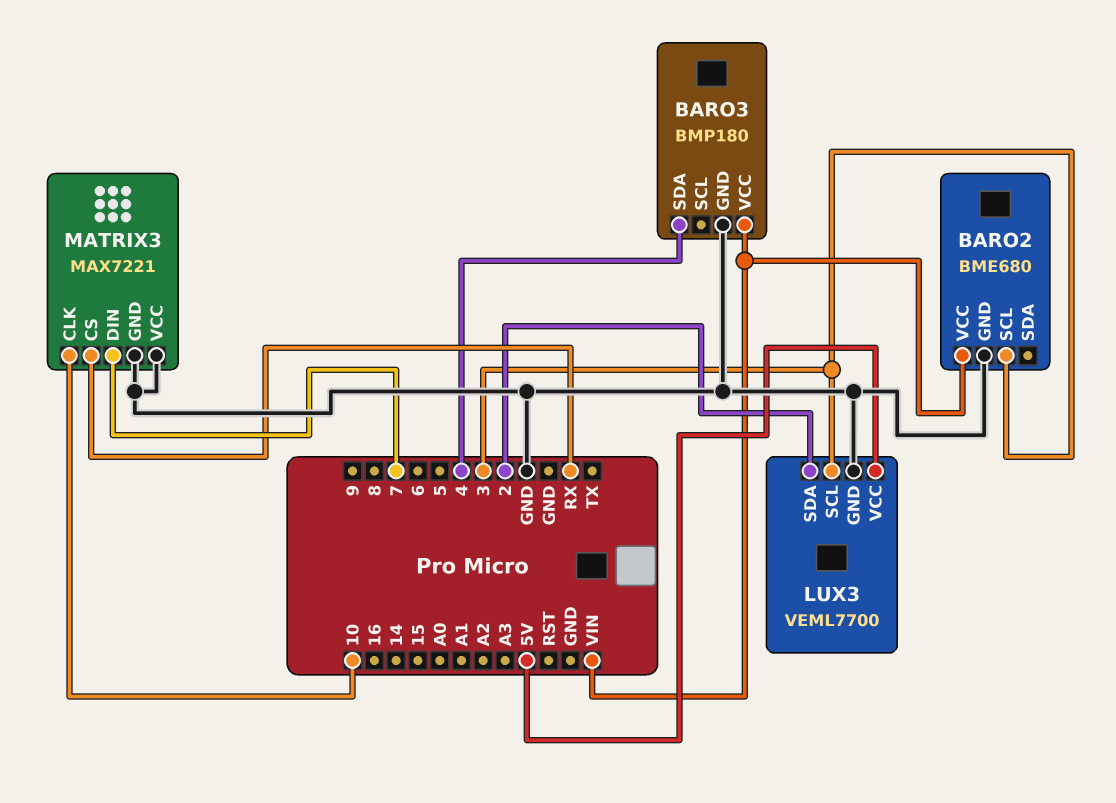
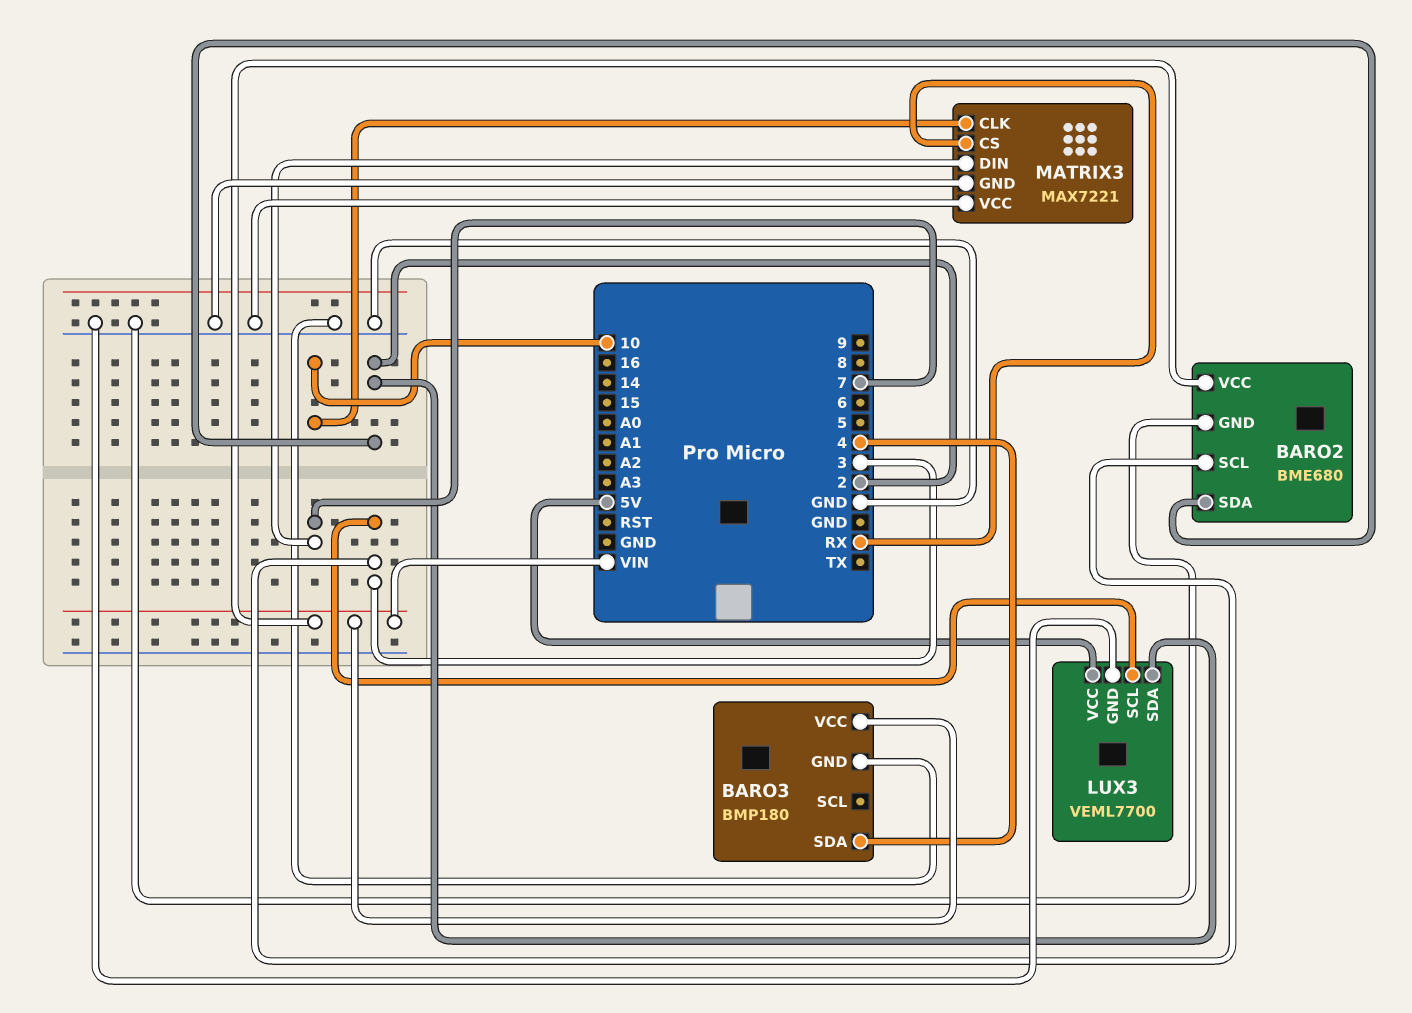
BARO2 pin SDA: none -> 2

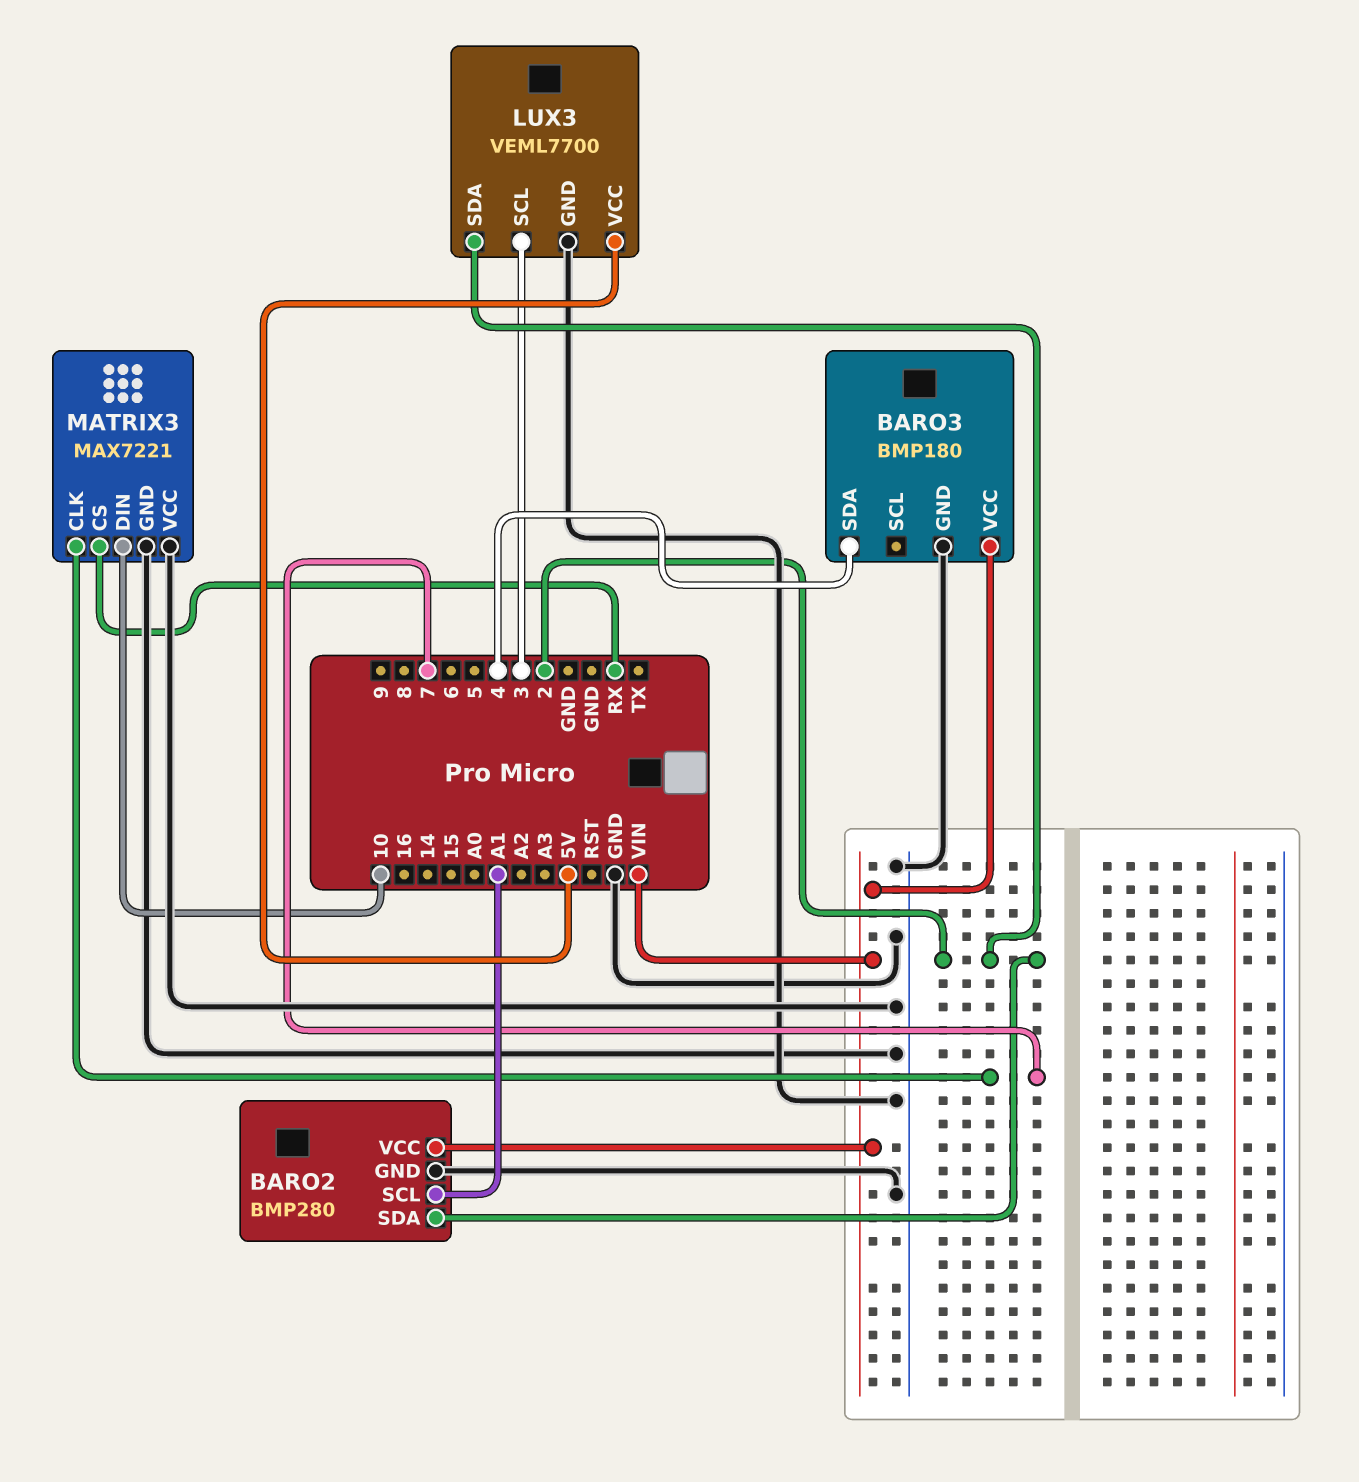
BARO2: BME680 -> BMP280
BARO2 pin SCL: 3 -> A1
MATRIX3 pin CLK: 10 -> 7
MATRIX3 pin DIN: 7 -> 10

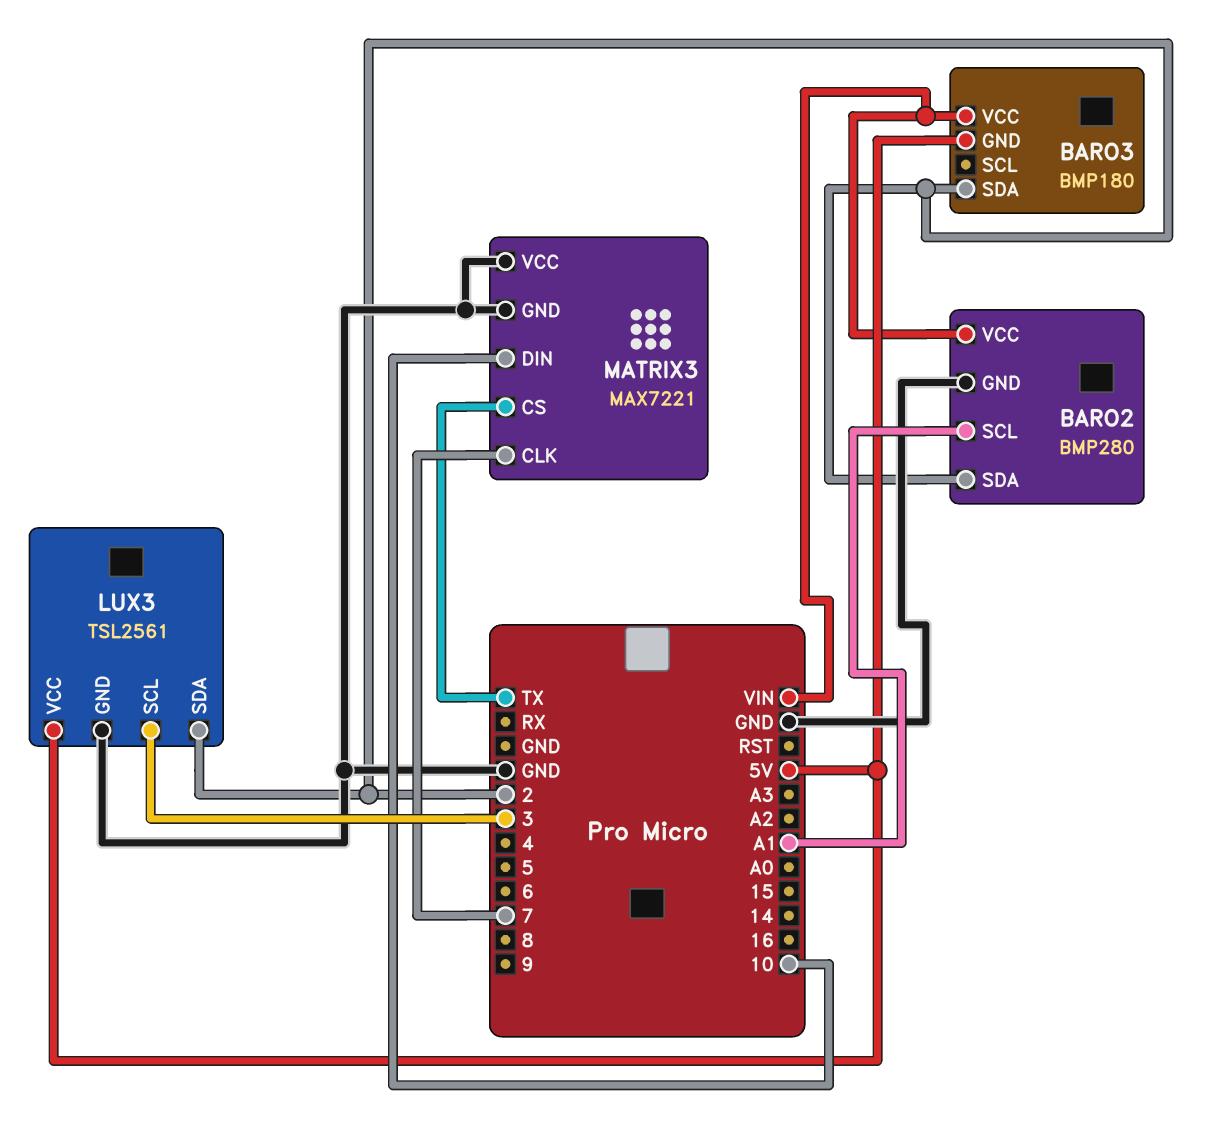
BARO3 pin GND: GND -> 5V
BARO3 pin SDA: 4 -> 2
LUX3: VEML7700 -> TSL2561
MATRIX3 pin CS: RX -> TX

